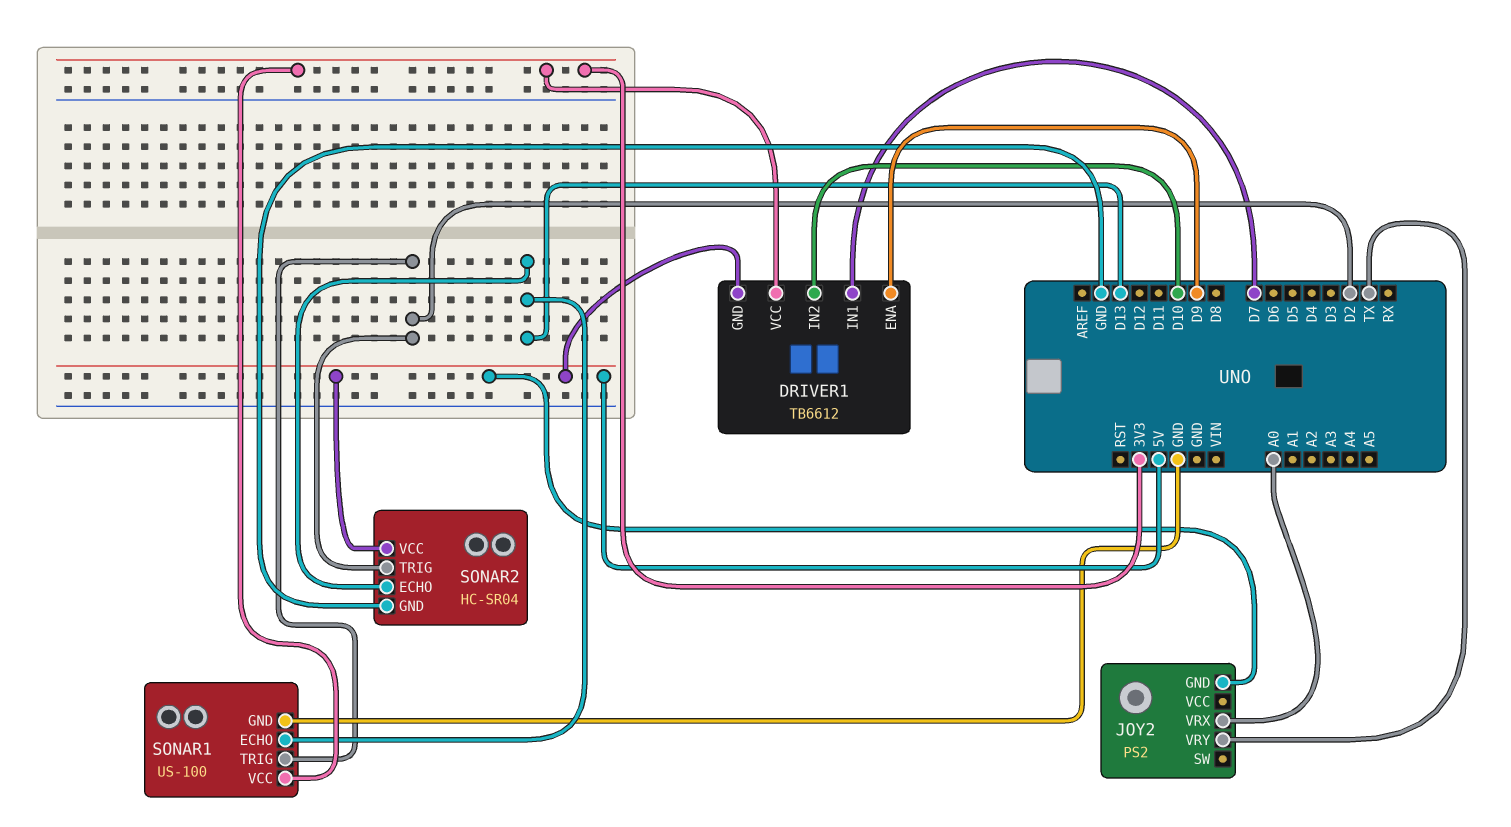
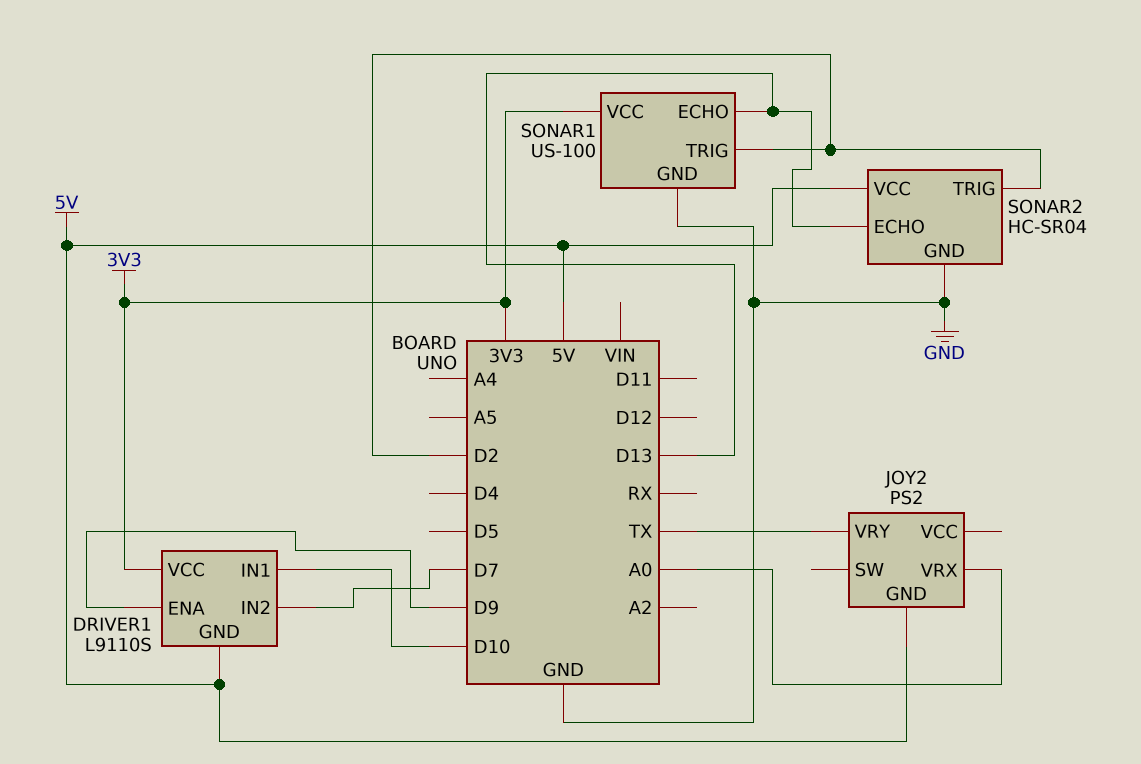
DRIVER1: TB6612 -> L9110S
DRIVER1 pin IN1: D7 -> D10
DRIVER1 pin IN2: D10 -> D7

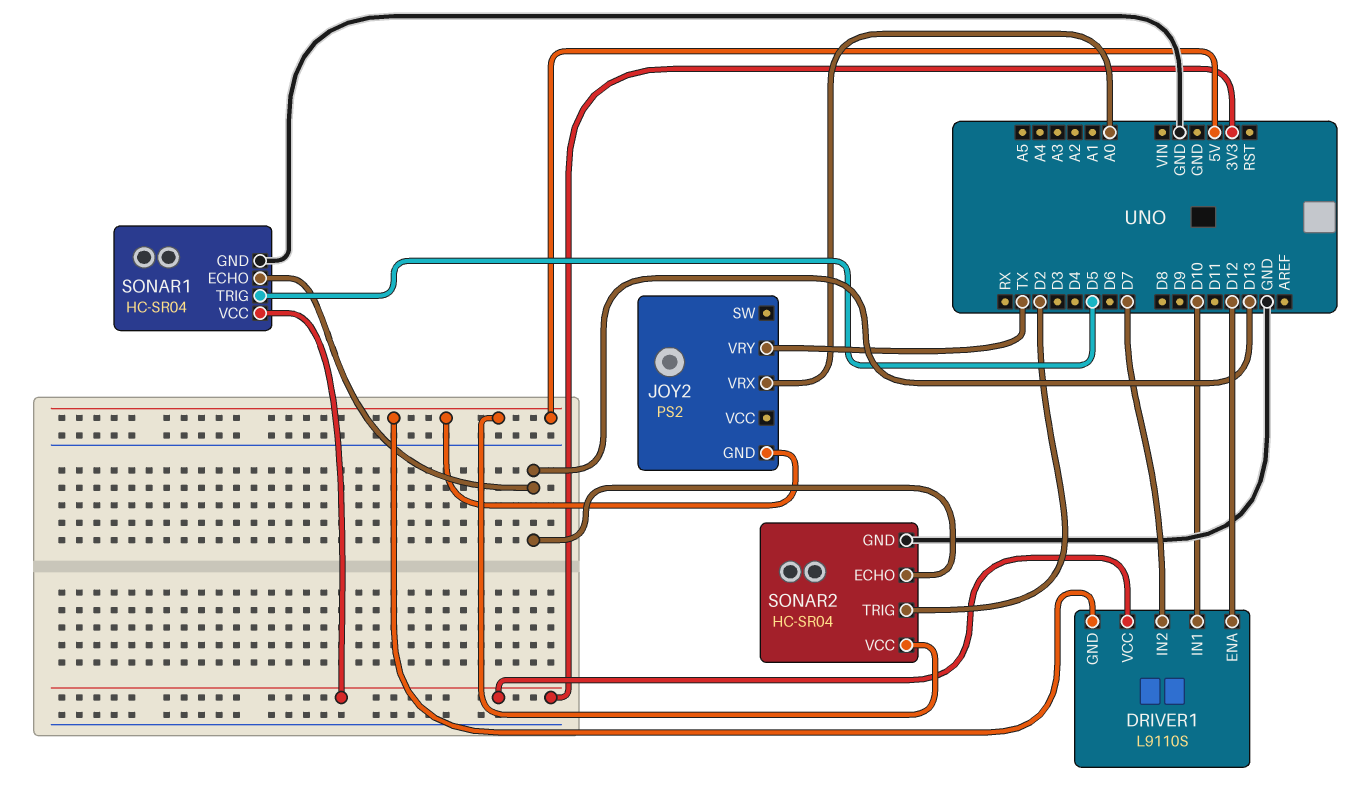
DRIVER1 pin ENA: D9 -> D12
SONAR1: US-100 -> HC-SR04
SONAR1 pin TRIG: D2 -> D5

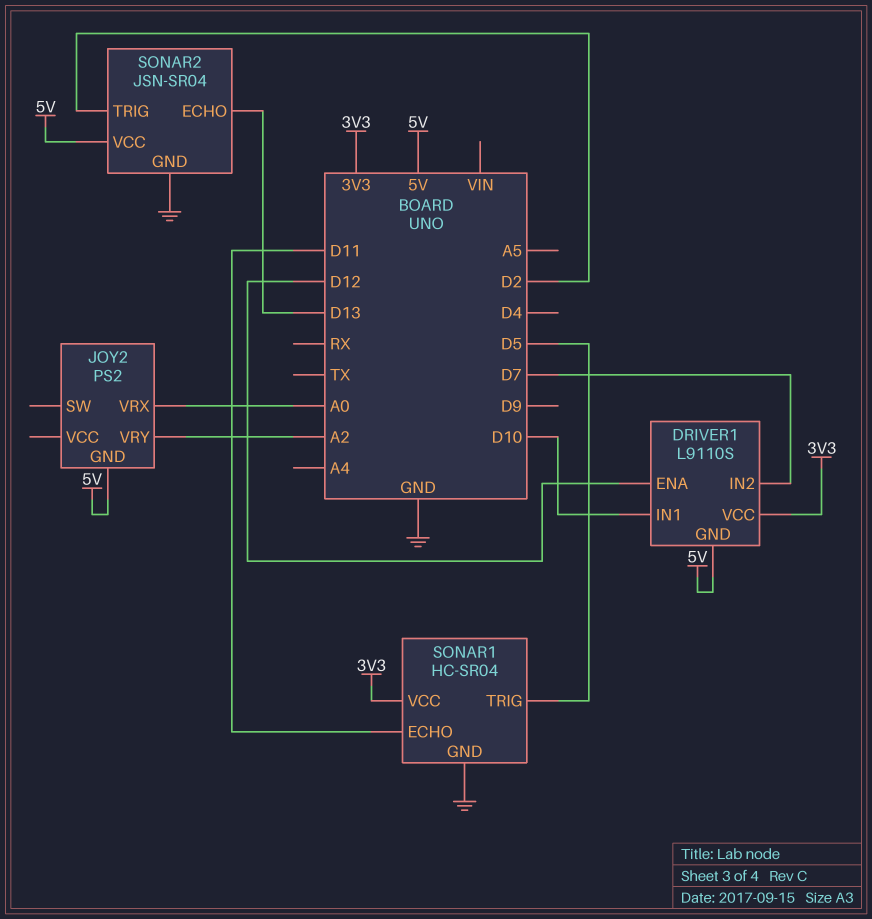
JOY2 pin VRY: TX -> A2
SONAR1 pin ECHO: D13 -> D11
SONAR2: HC-SR04 -> JSN-SR04

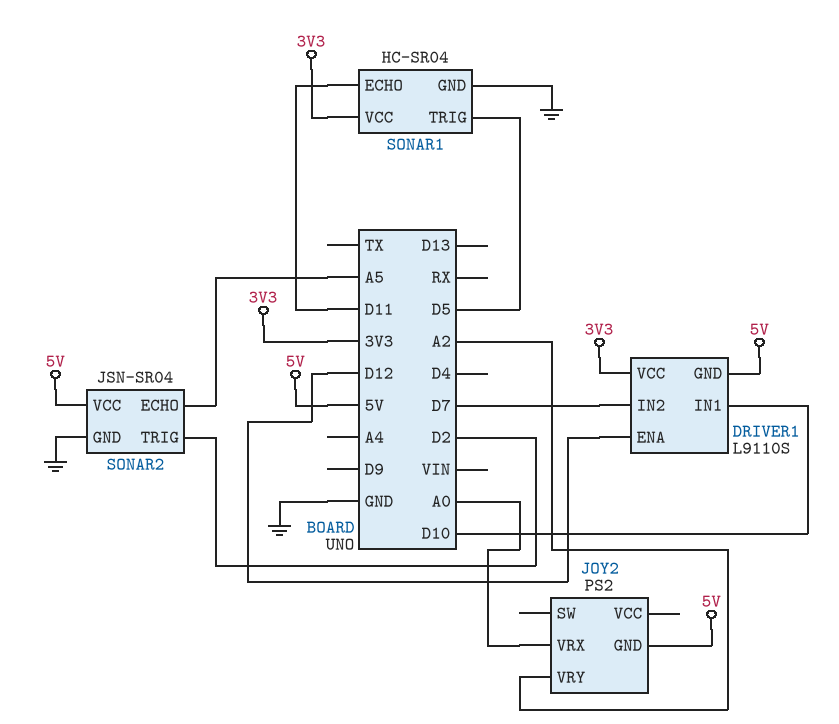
SONAR2 pin ECHO: D13 -> A5

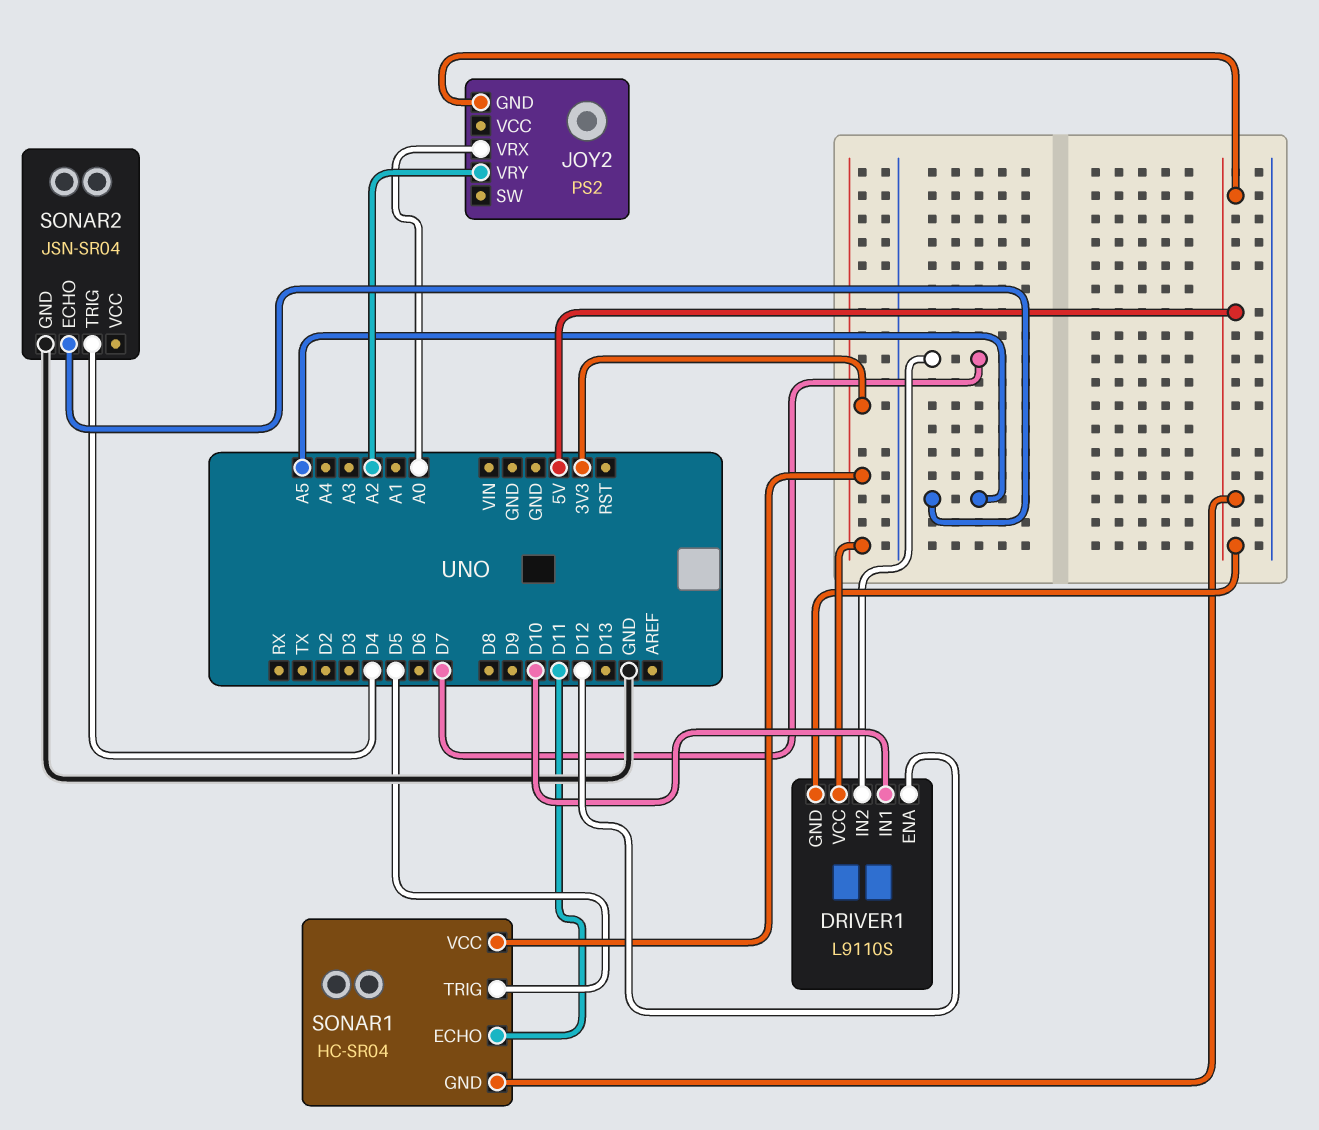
SONAR1 pin GND: GND -> 5V
SONAR2 pin TRIG: D2 -> D4
SONAR2 pin VCC: 5V -> none

